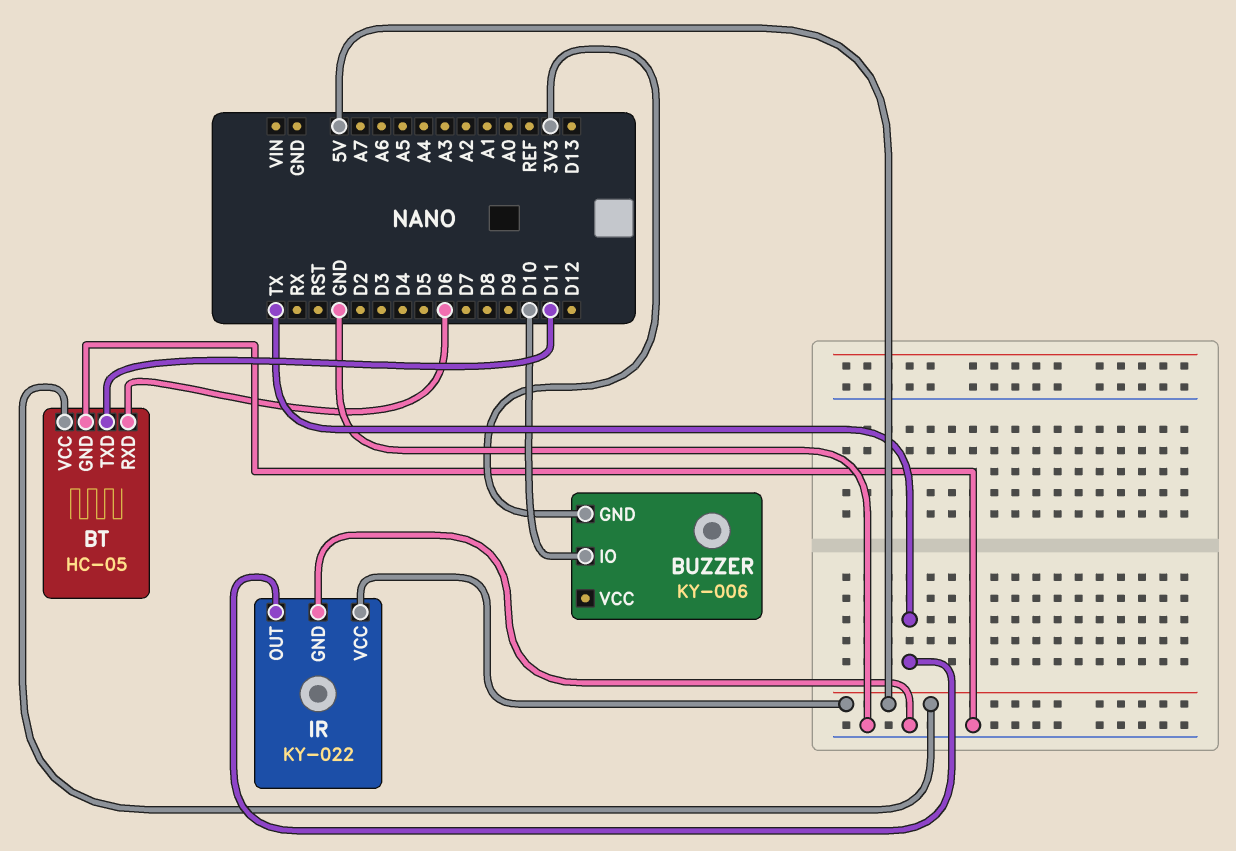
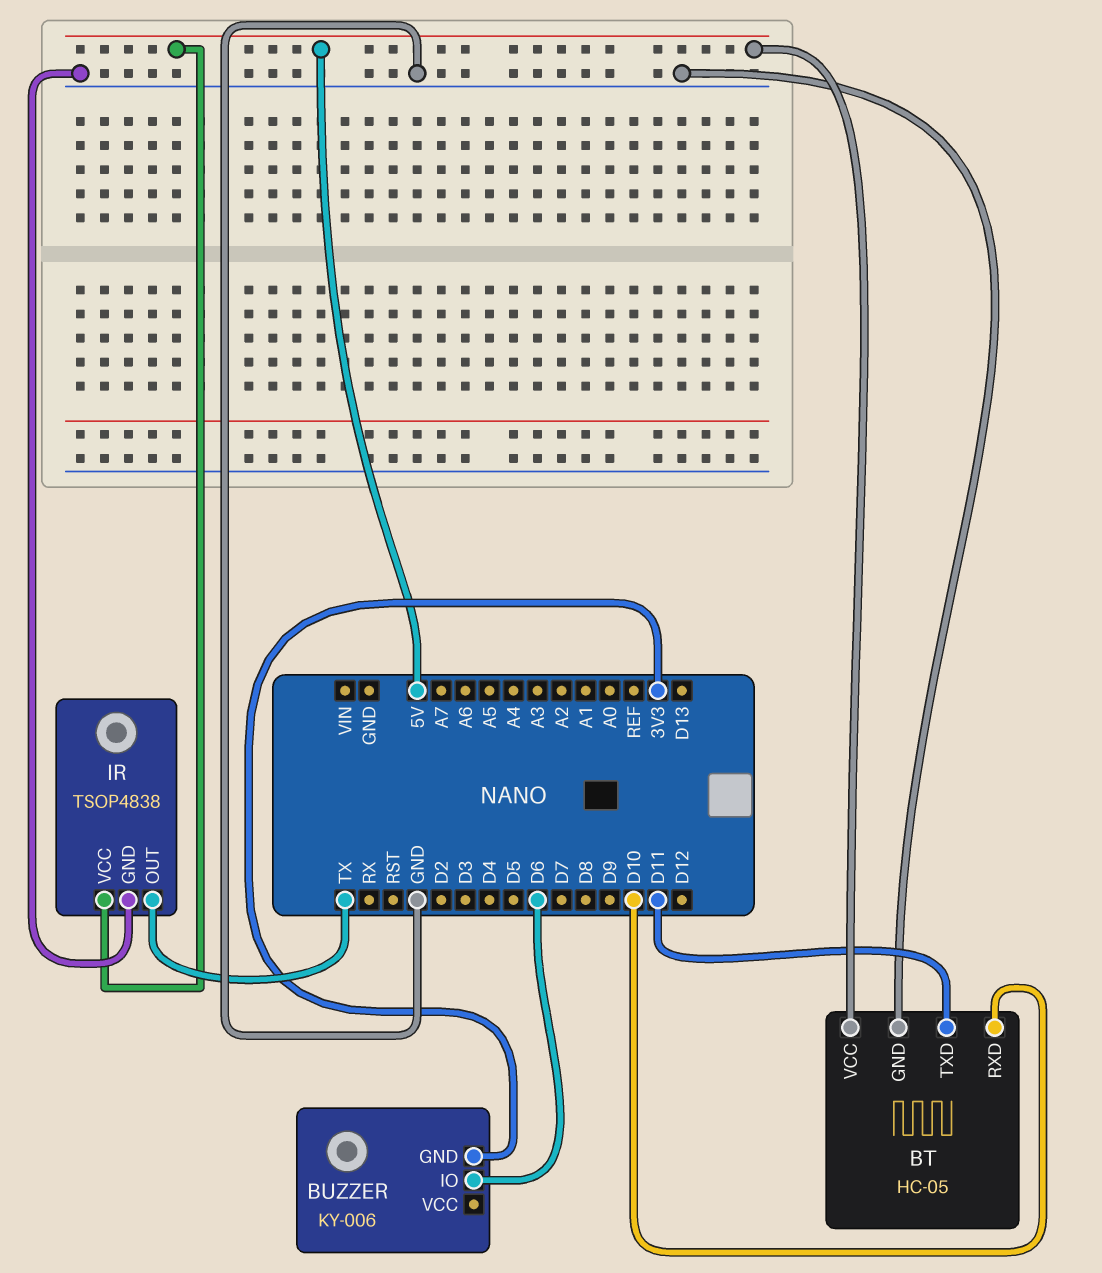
BT pin RXD: D6 -> D10
BUZZER pin IO: D10 -> D6
IR: KY-022 -> TSOP4838

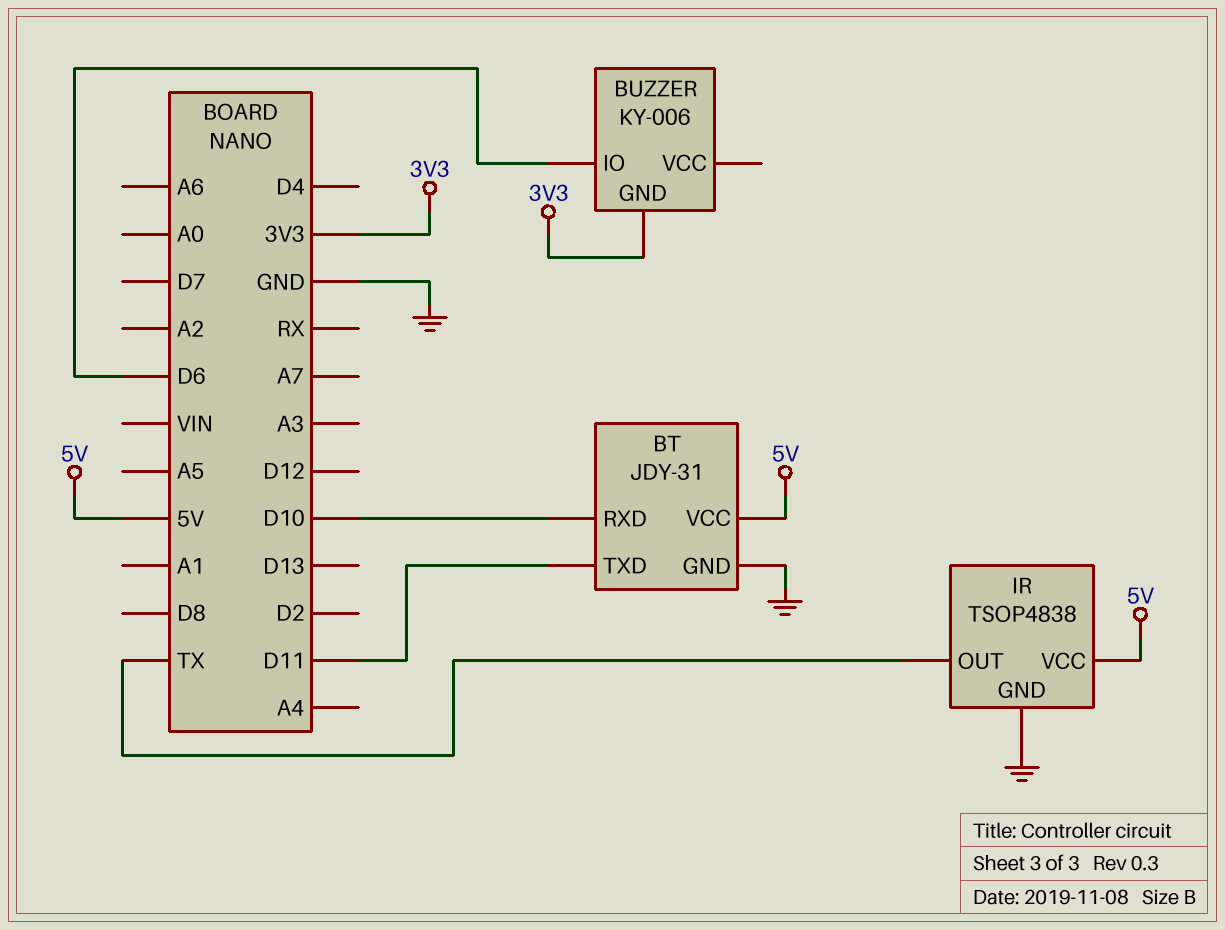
BT: HC-05 -> JDY-31

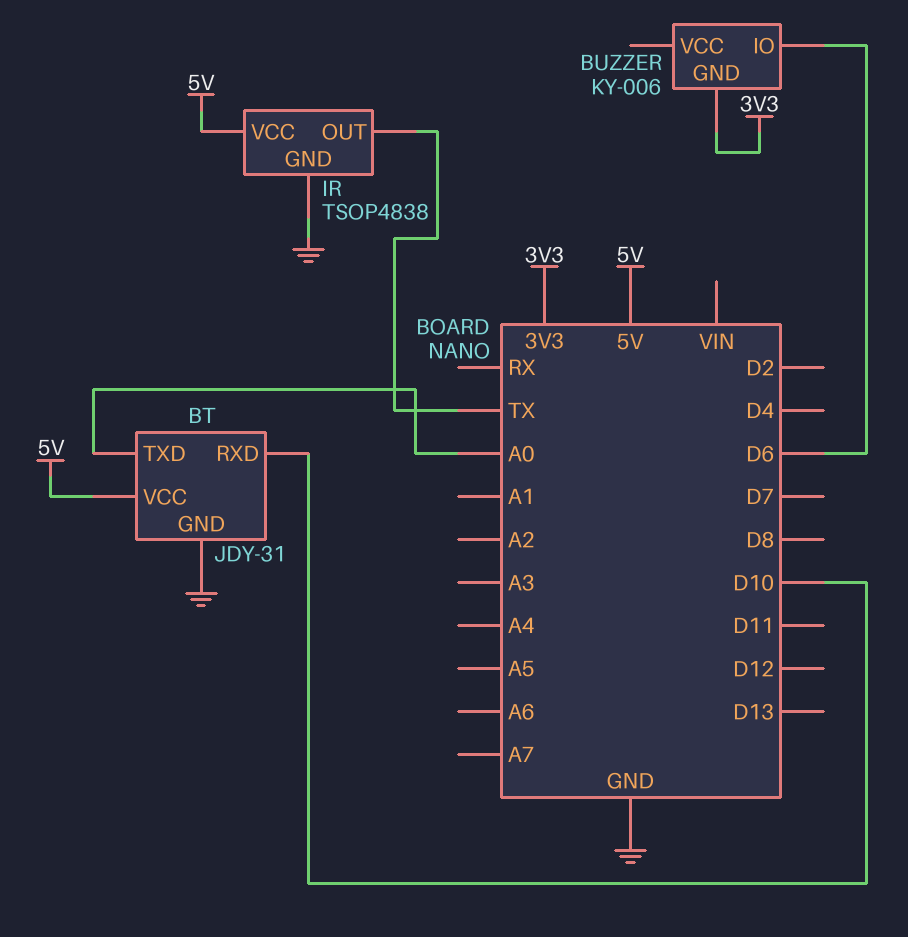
BT pin TXD: D11 -> A0

